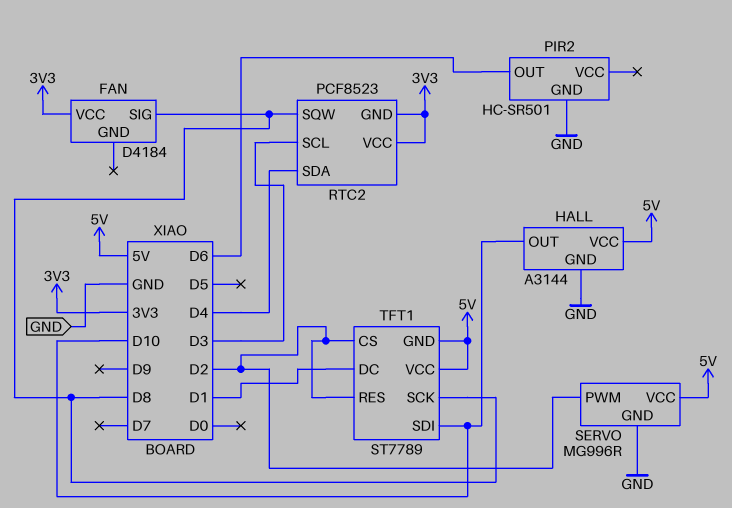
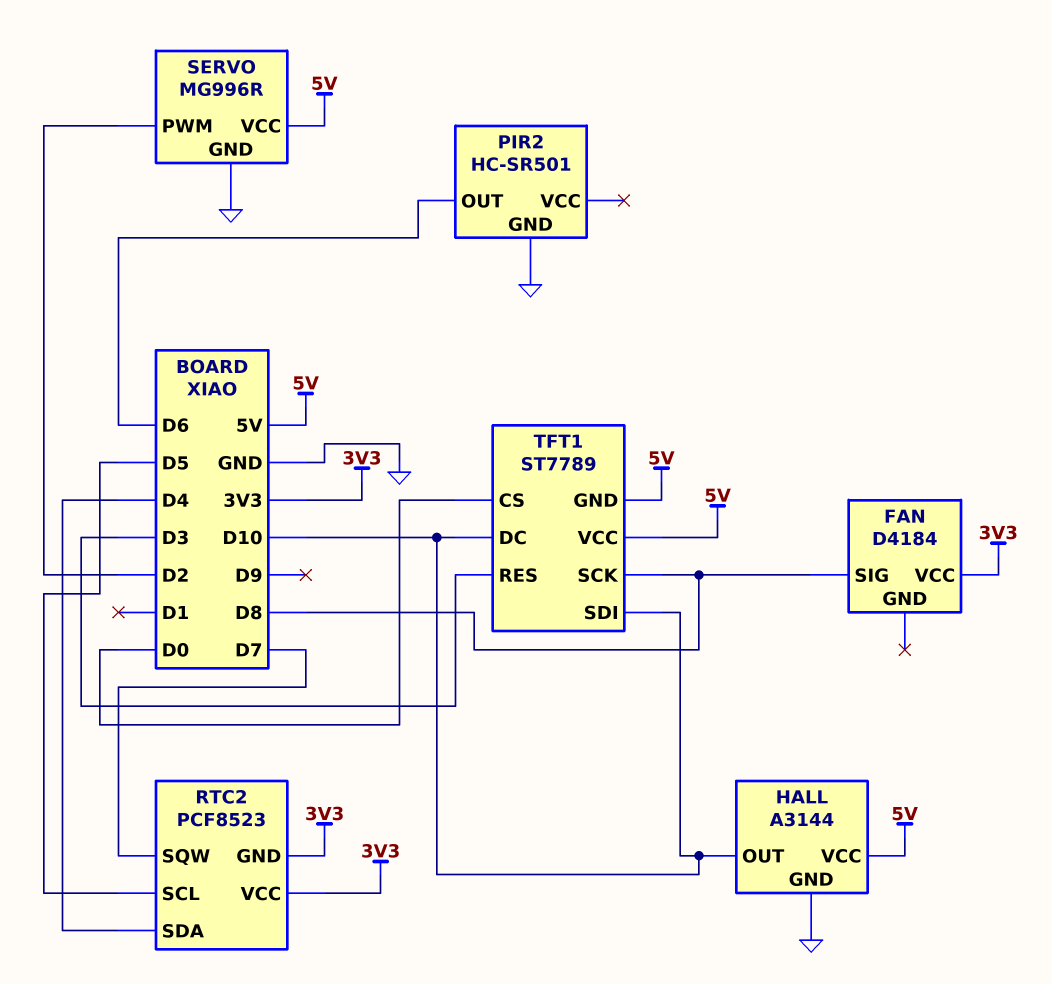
RTC2 pin SCL: D3 -> D5
RTC2 pin SQW: D8 -> D7
TFT1 pin CS: D2 -> D0
TFT1 pin DC: D1 -> D10
TFT1 pin RES: D2 -> D3

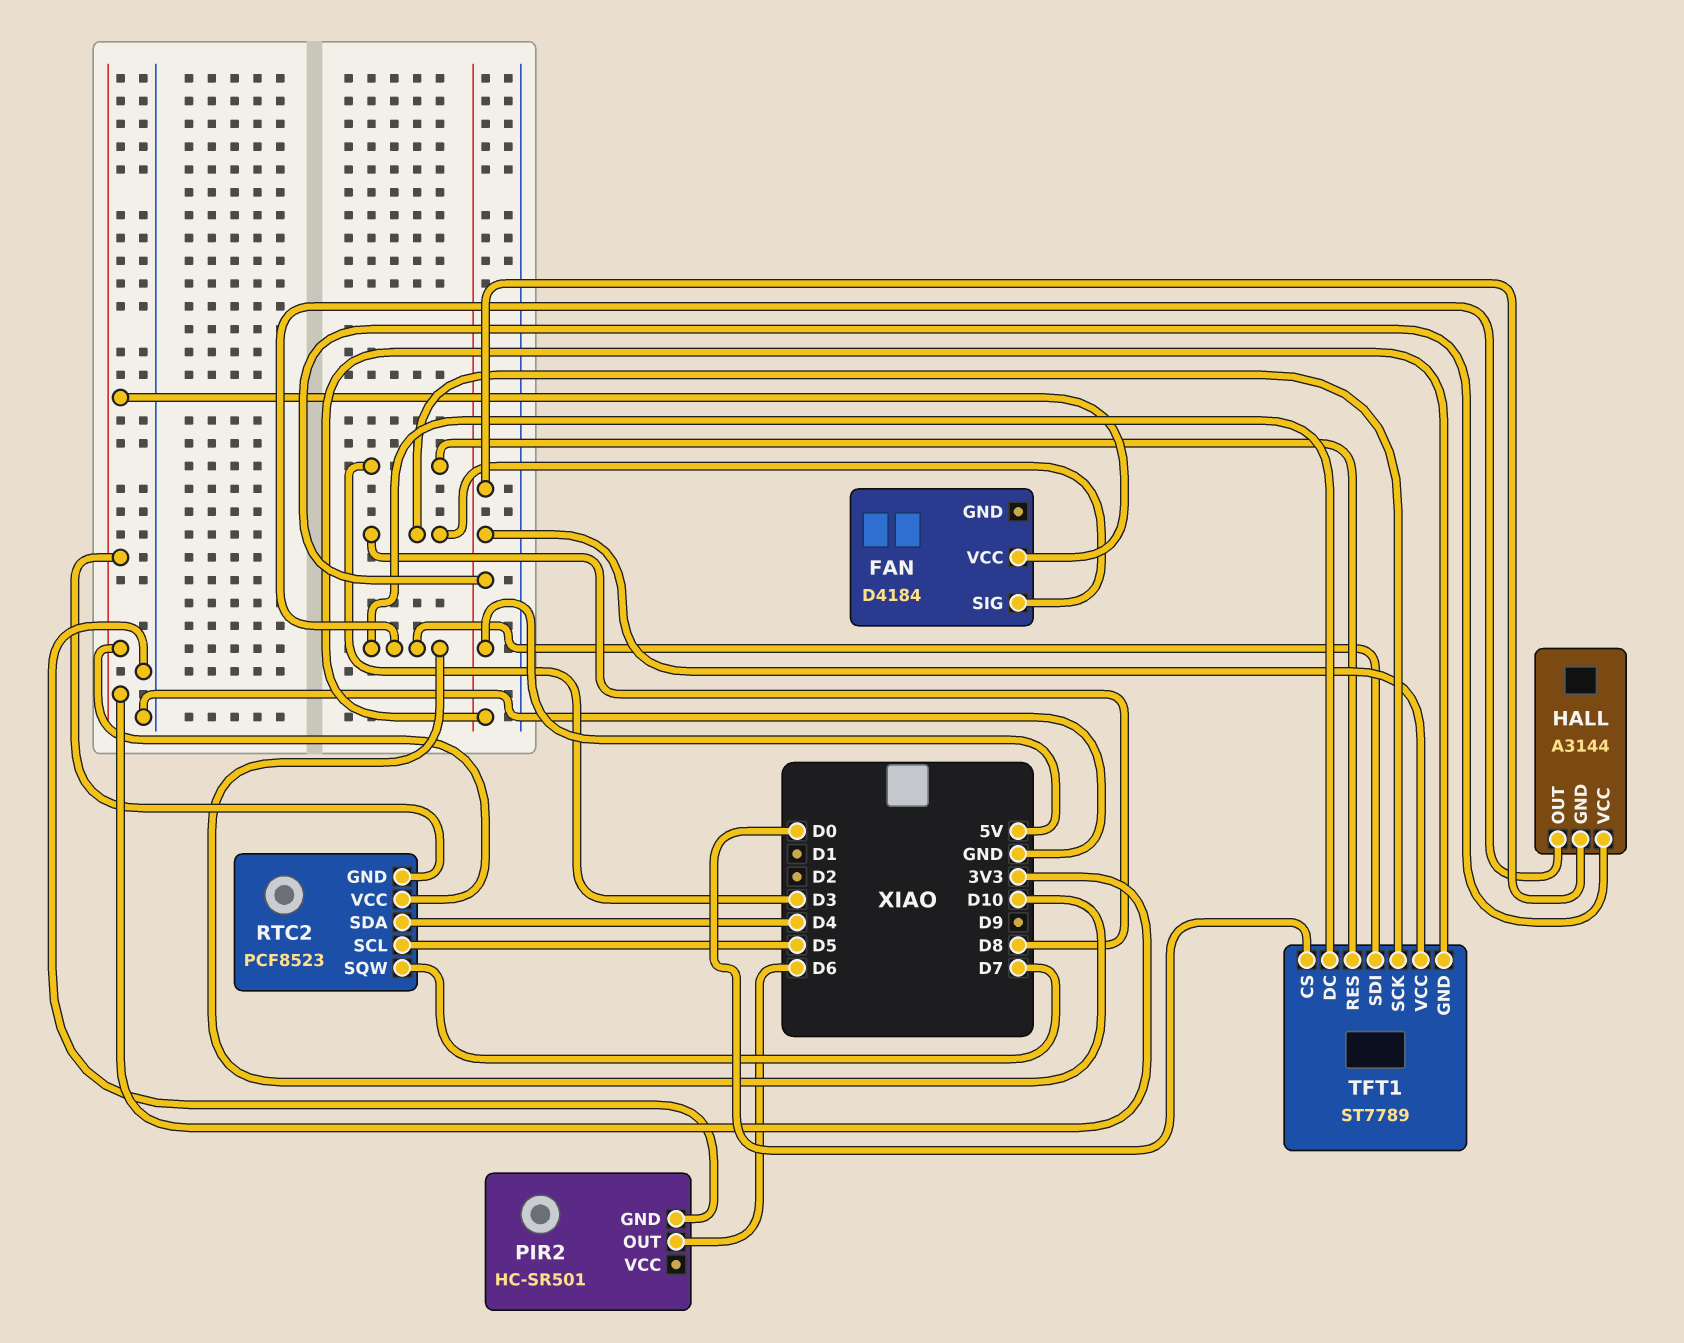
HALL pin GND: GND -> 5V
SERVO: MG996R -> none
SERVO pin GND: GND -> none
SERVO pin PWM: D2 -> none
SERVO pin VCC: 5V -> none

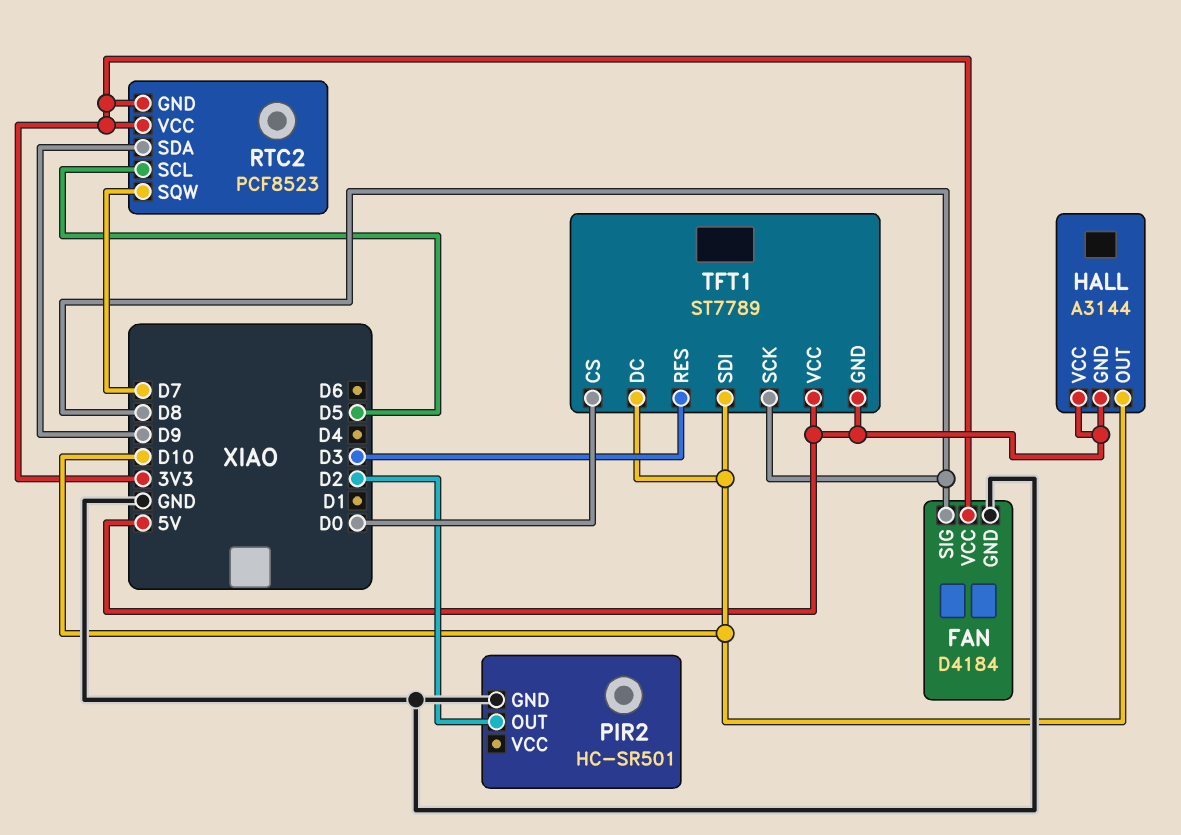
FAN pin GND: none -> GND
PIR2 pin OUT: D6 -> D2
RTC2 pin SDA: D4 -> D9

